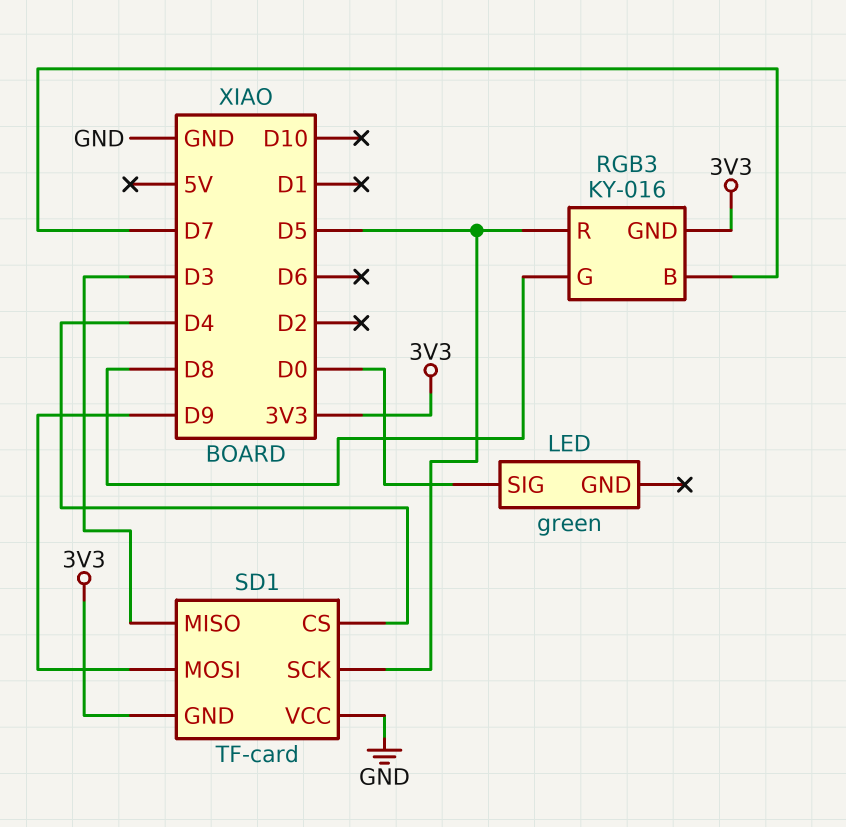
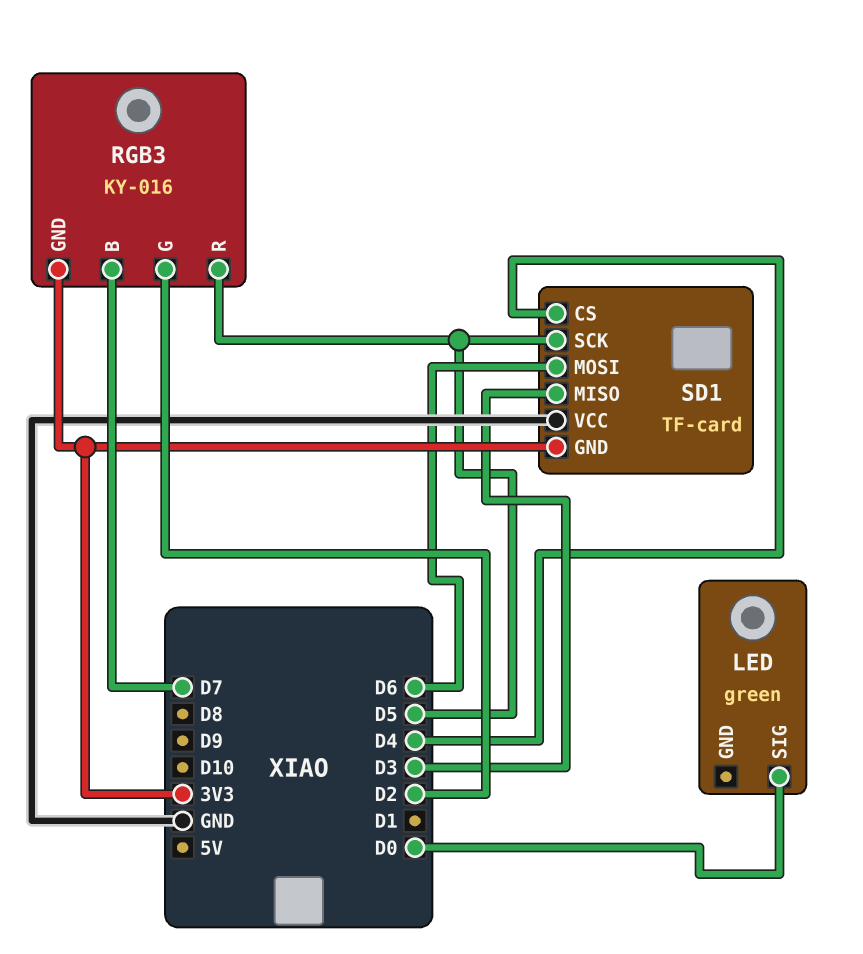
RGB3 pin G: D8 -> D2
SD1 pin MOSI: D9 -> D6

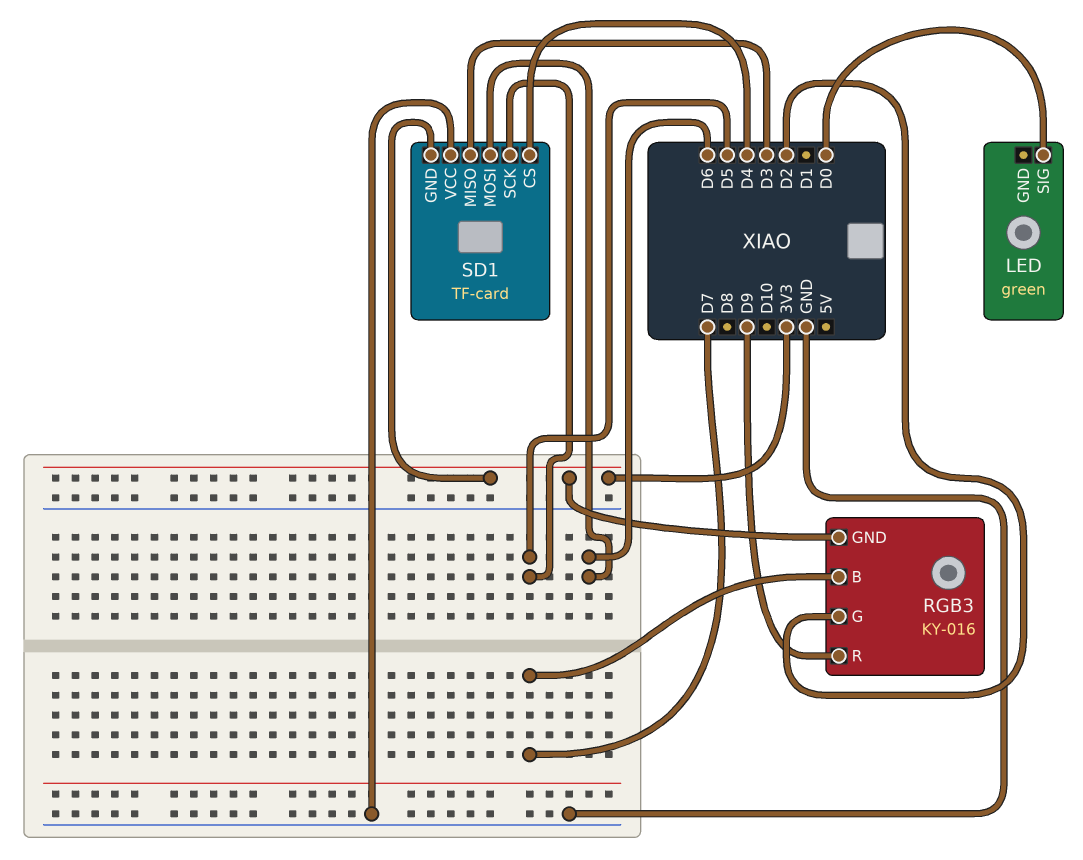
RGB3 pin R: D5 -> D9

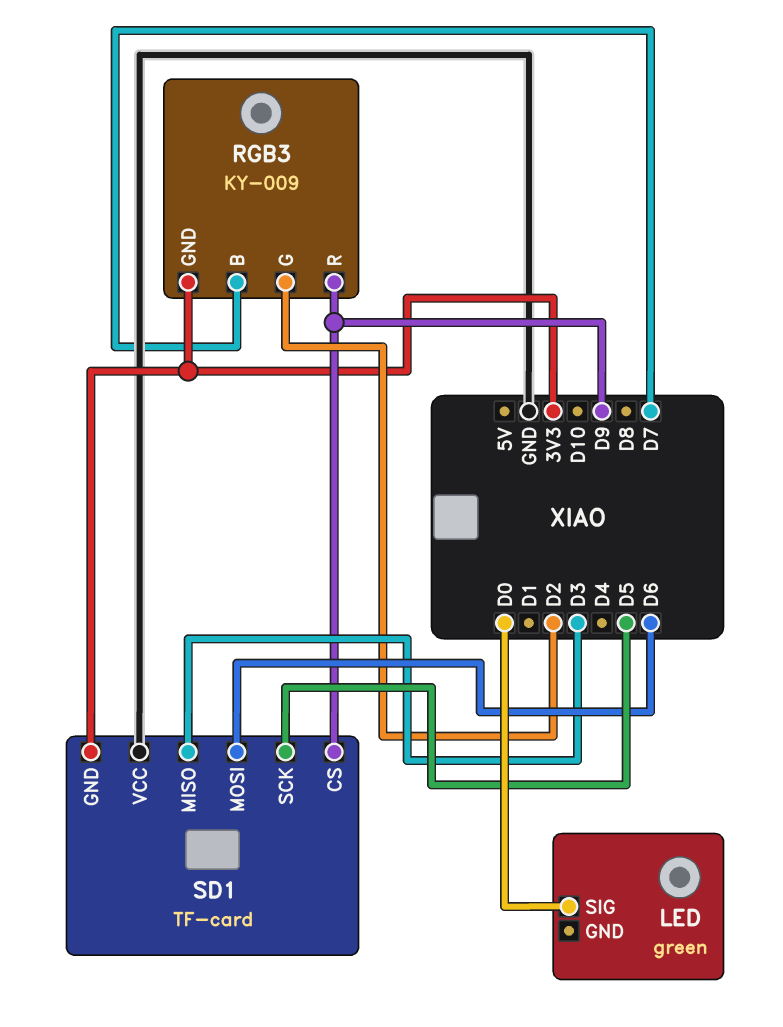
RGB3: KY-016 -> KY-009
SD1 pin CS: D4 -> D9

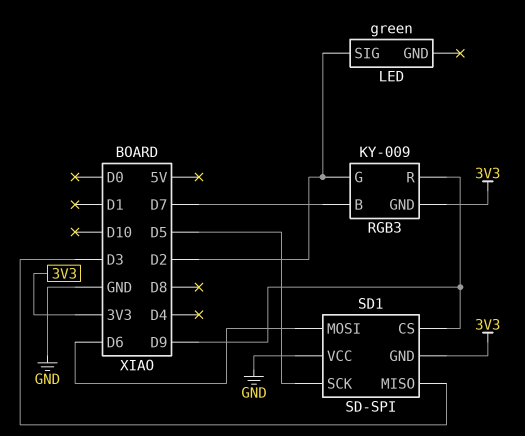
LED pin SIG: D0 -> D2
SD1: TF-card -> SD-SPI

